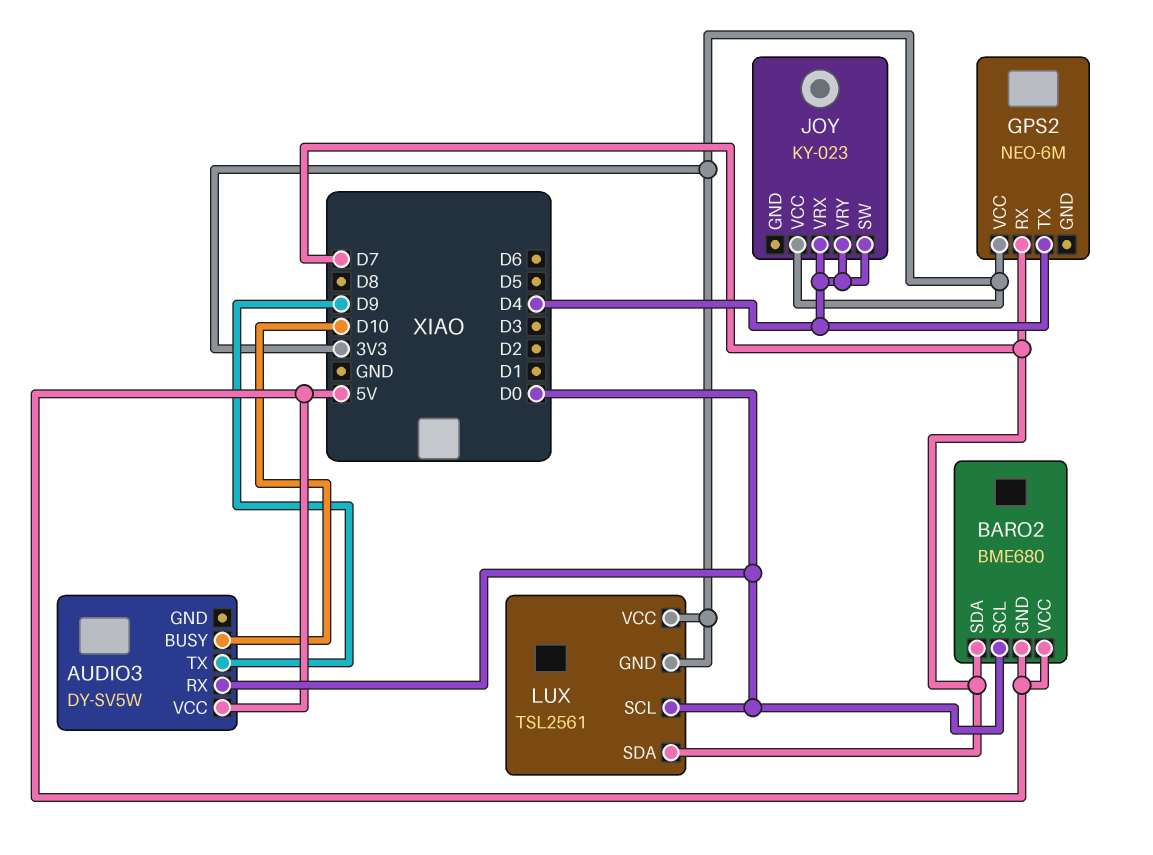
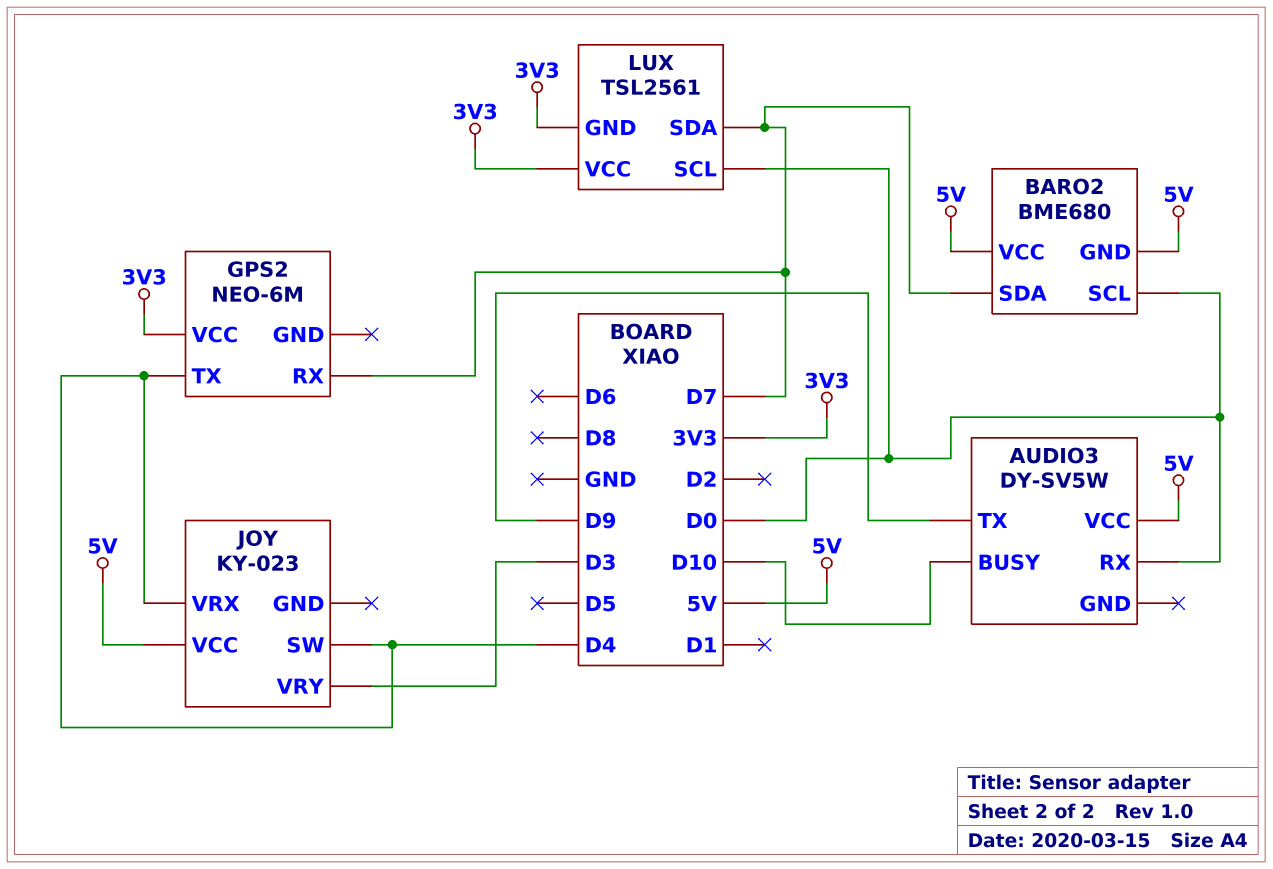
JOY pin VCC: 3V3 -> 5V
JOY pin VRY: D4 -> D3

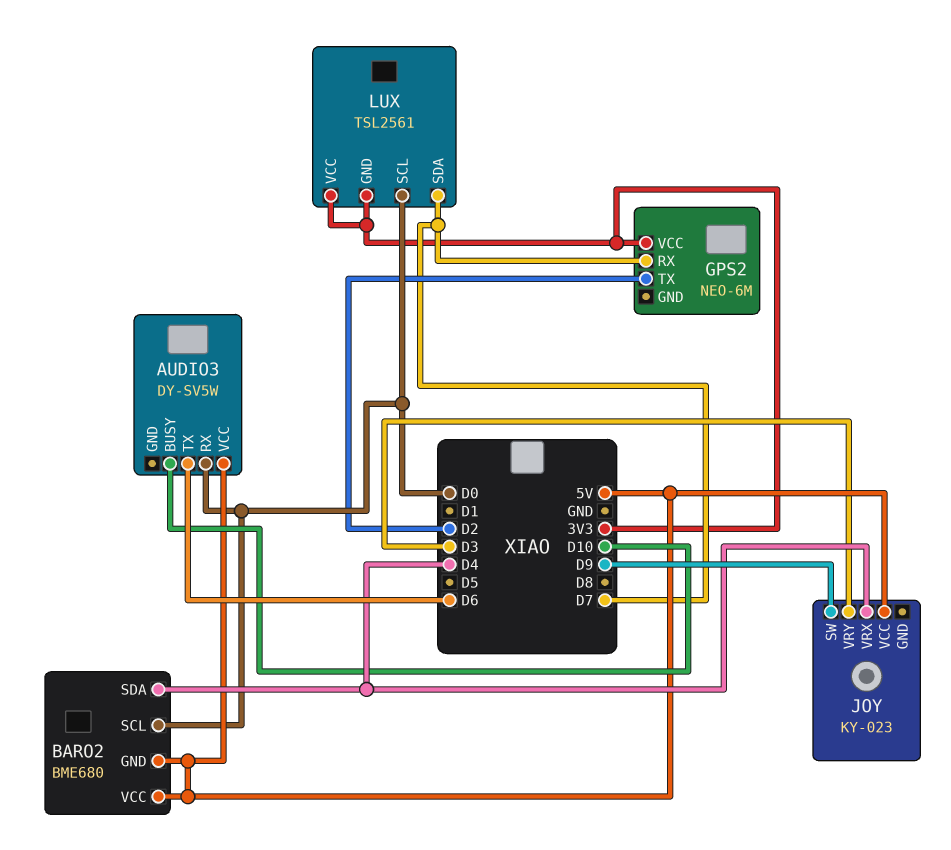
AUDIO3 pin TX: D9 -> D6
BARO2 pin SDA: D7 -> D4
GPS2 pin TX: D4 -> D2
JOY pin SW: D4 -> D9

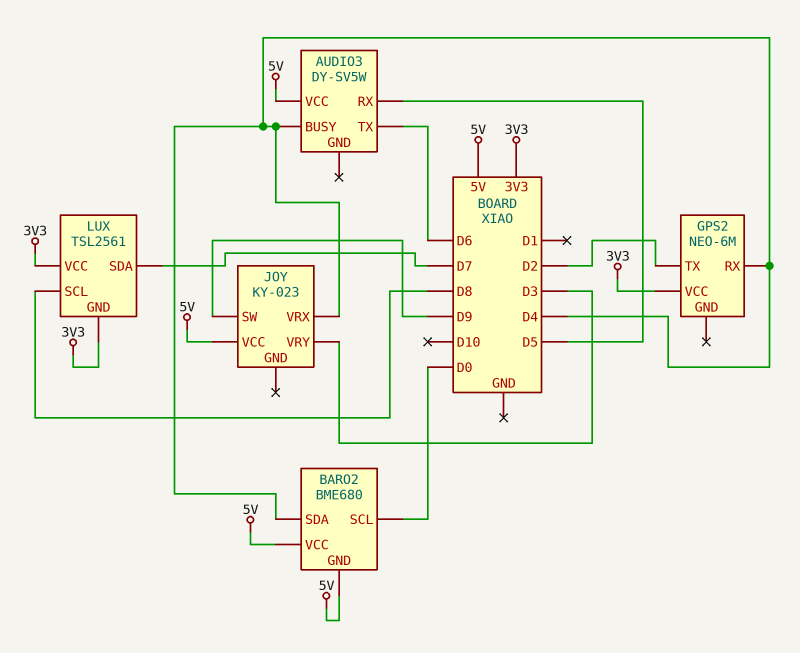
AUDIO3 pin BUSY: D10 -> D4
AUDIO3 pin RX: D0 -> D5
GPS2 pin RX: D7 -> D4
LUX pin SCL: D0 -> D8

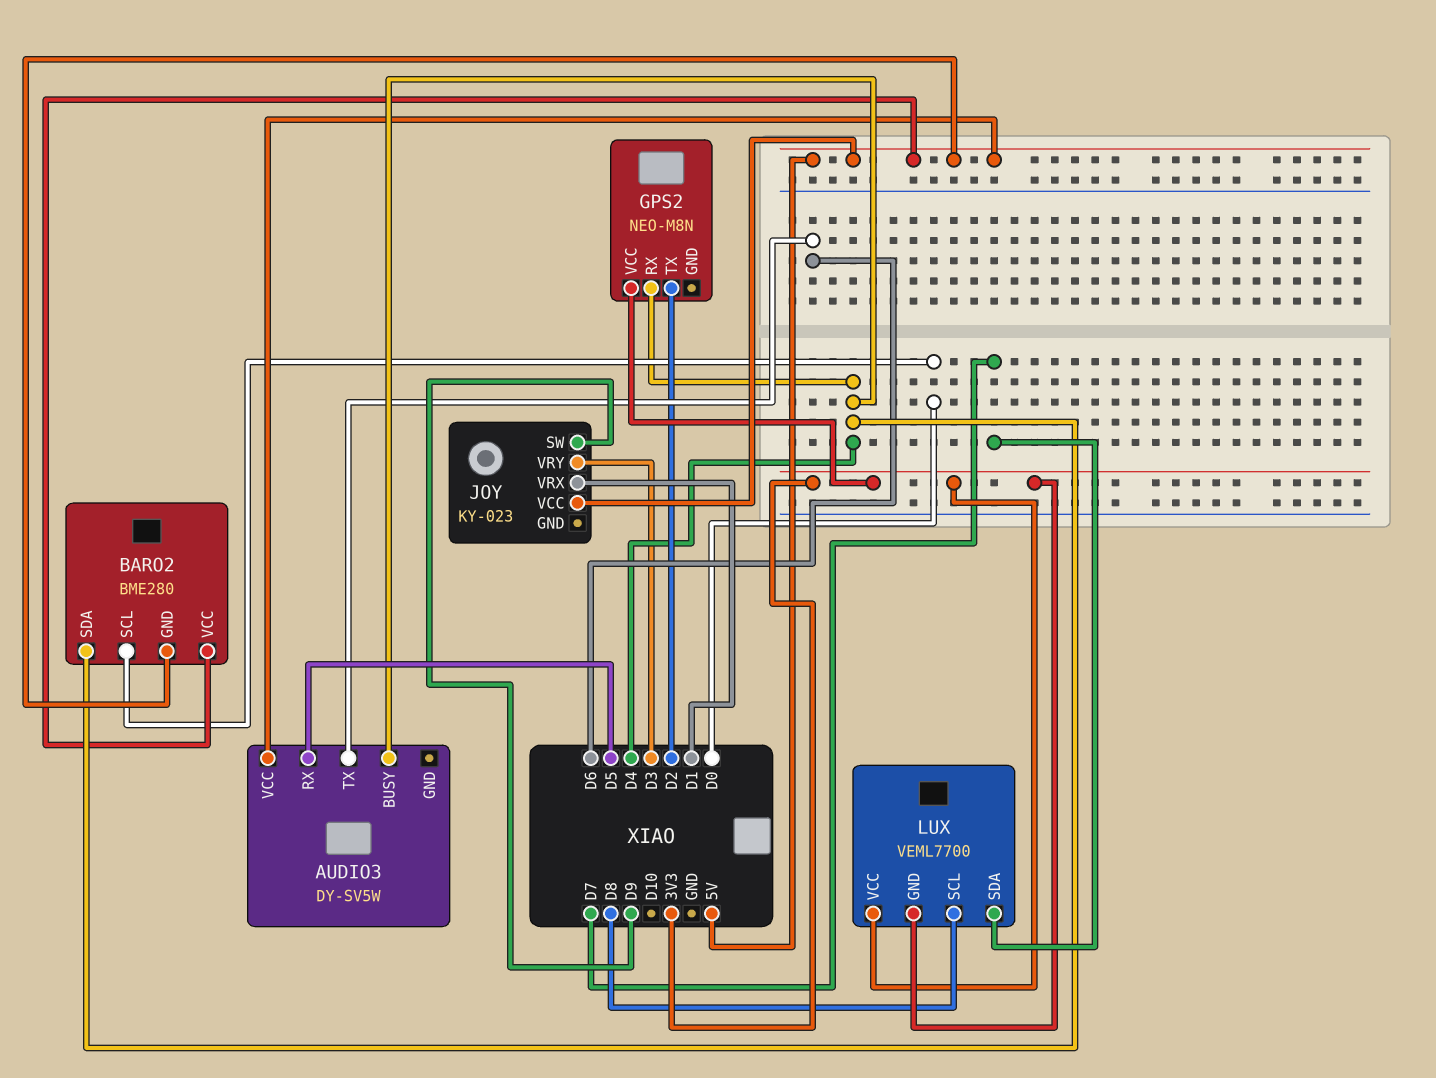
BARO2: BME680 -> BME280
GPS2: NEO-6M -> NEO-M8N
JOY pin VRX: D4 -> D1
LUX: TSL2561 -> VEML7700

